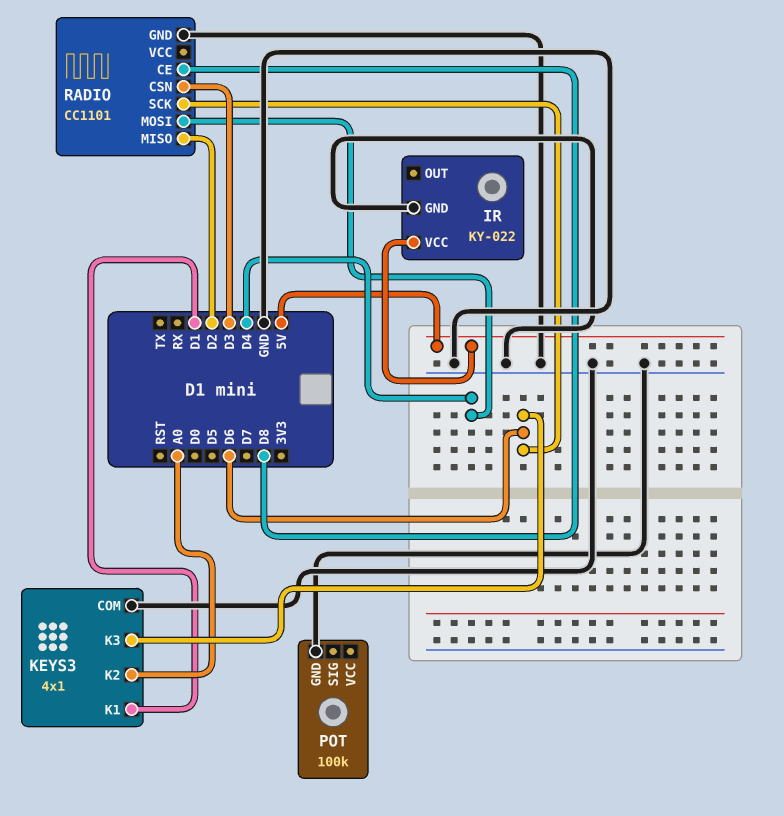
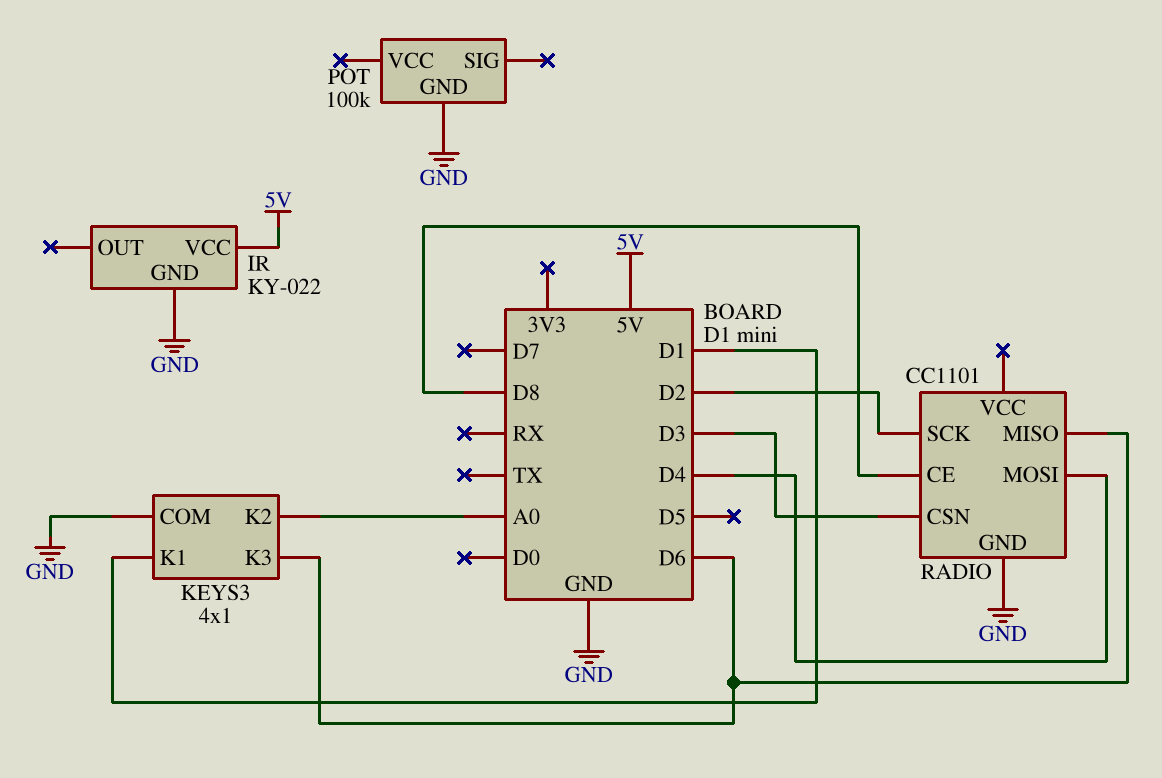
RADIO pin MISO: D2 -> D6
RADIO pin SCK: D6 -> D2

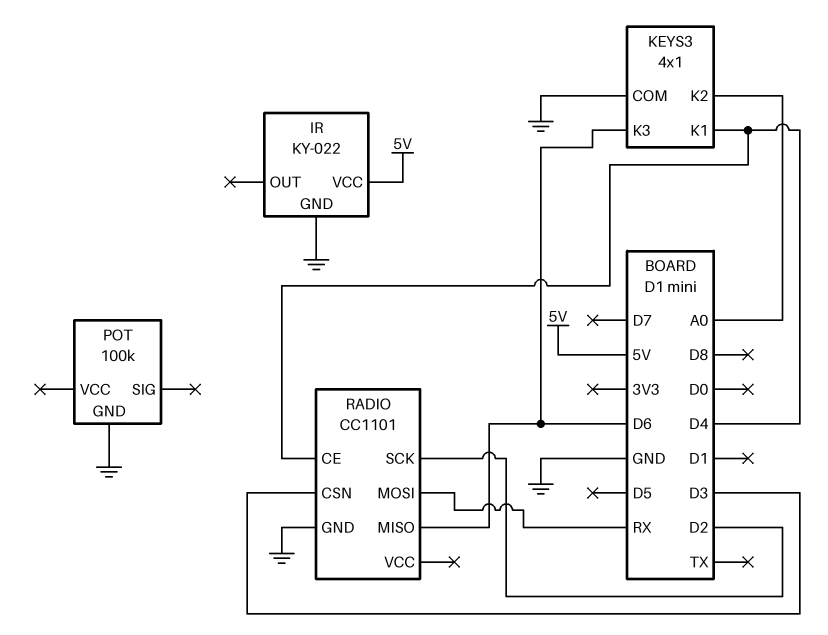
KEYS3 pin K1: D1 -> D4
RADIO pin CE: D8 -> D4
RADIO pin MOSI: D4 -> RX

